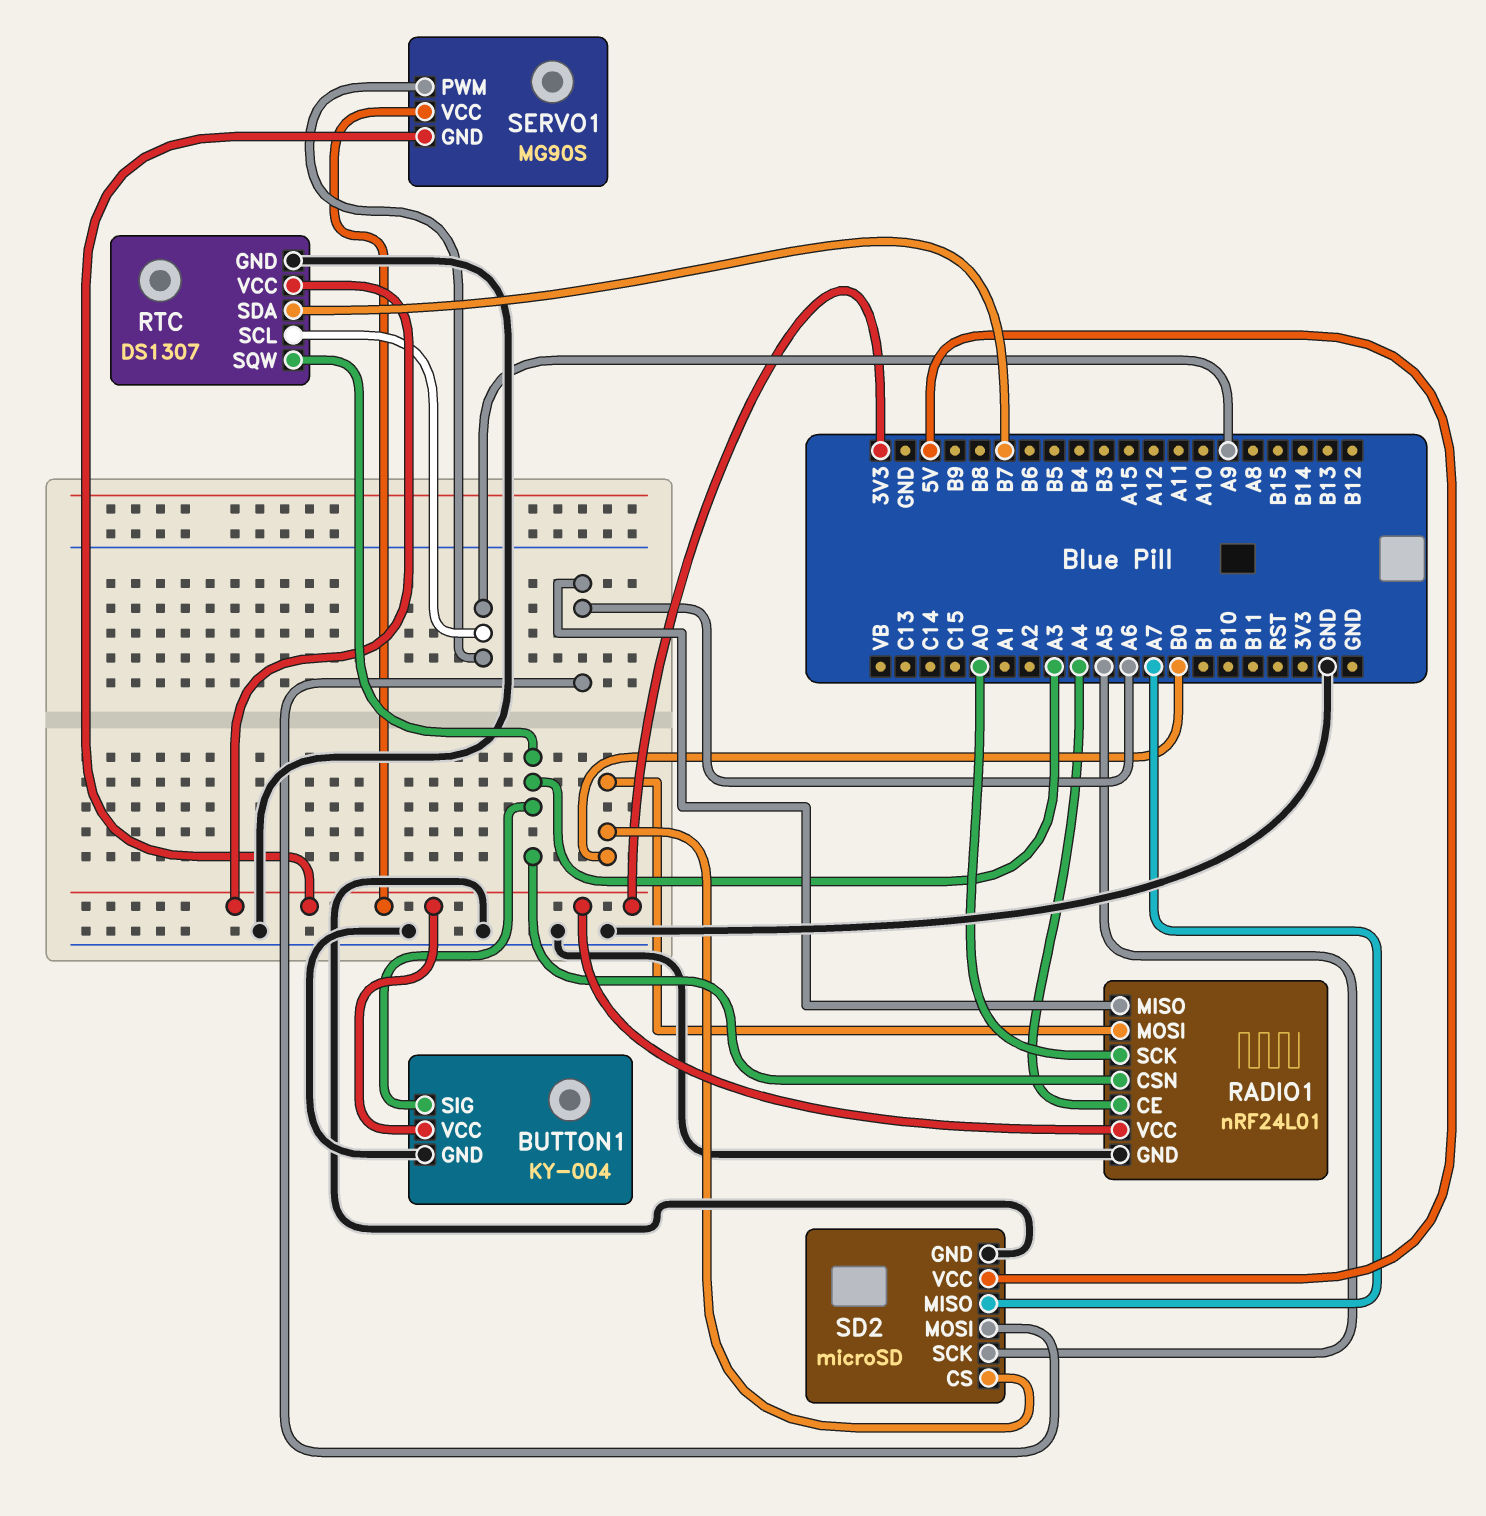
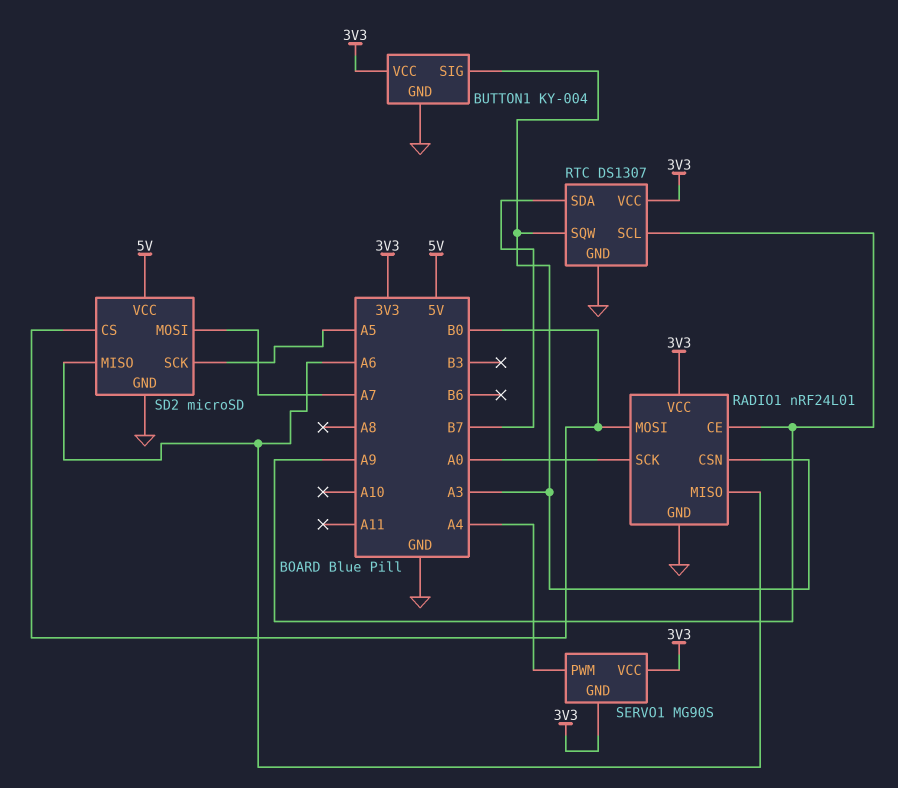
RADIO1 pin CE: A4 -> A9
SD2 pin MISO: A7 -> A6
SD2 pin MOSI: A6 -> A7
SERVO1 pin PWM: A9 -> A4

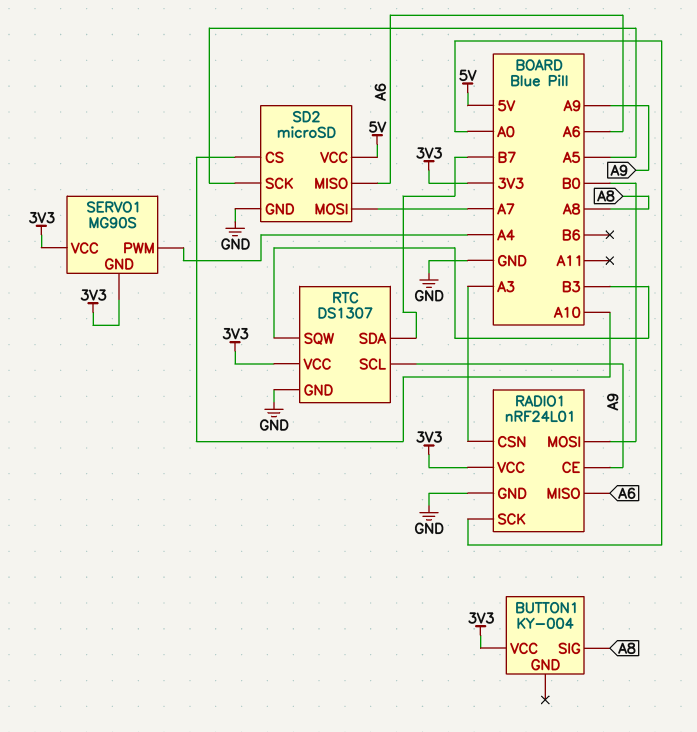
BUTTON1 pin GND: GND -> none
BUTTON1 pin SIG: A3 -> A8
RTC pin SQW: A3 -> B3
SD2 pin CS: B0 -> A10

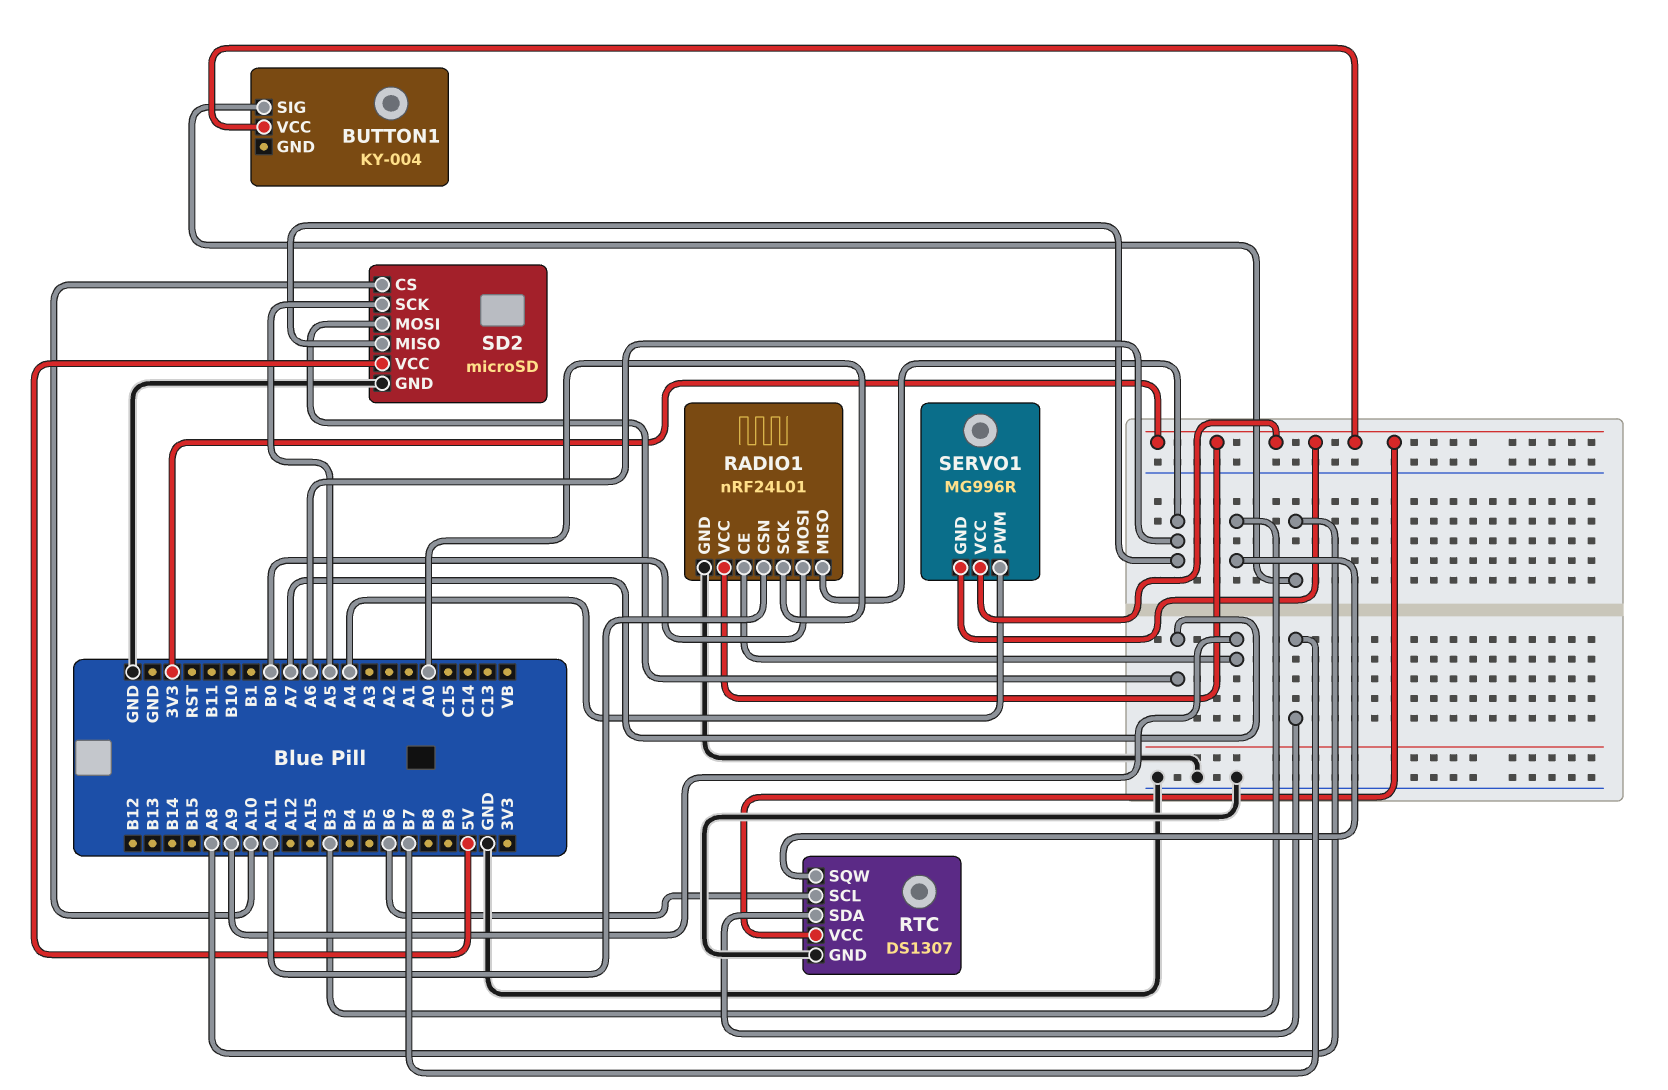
RADIO1 pin CSN: A3 -> A11
RTC pin SCL: A9 -> B6
SERVO1: MG90S -> MG996R

